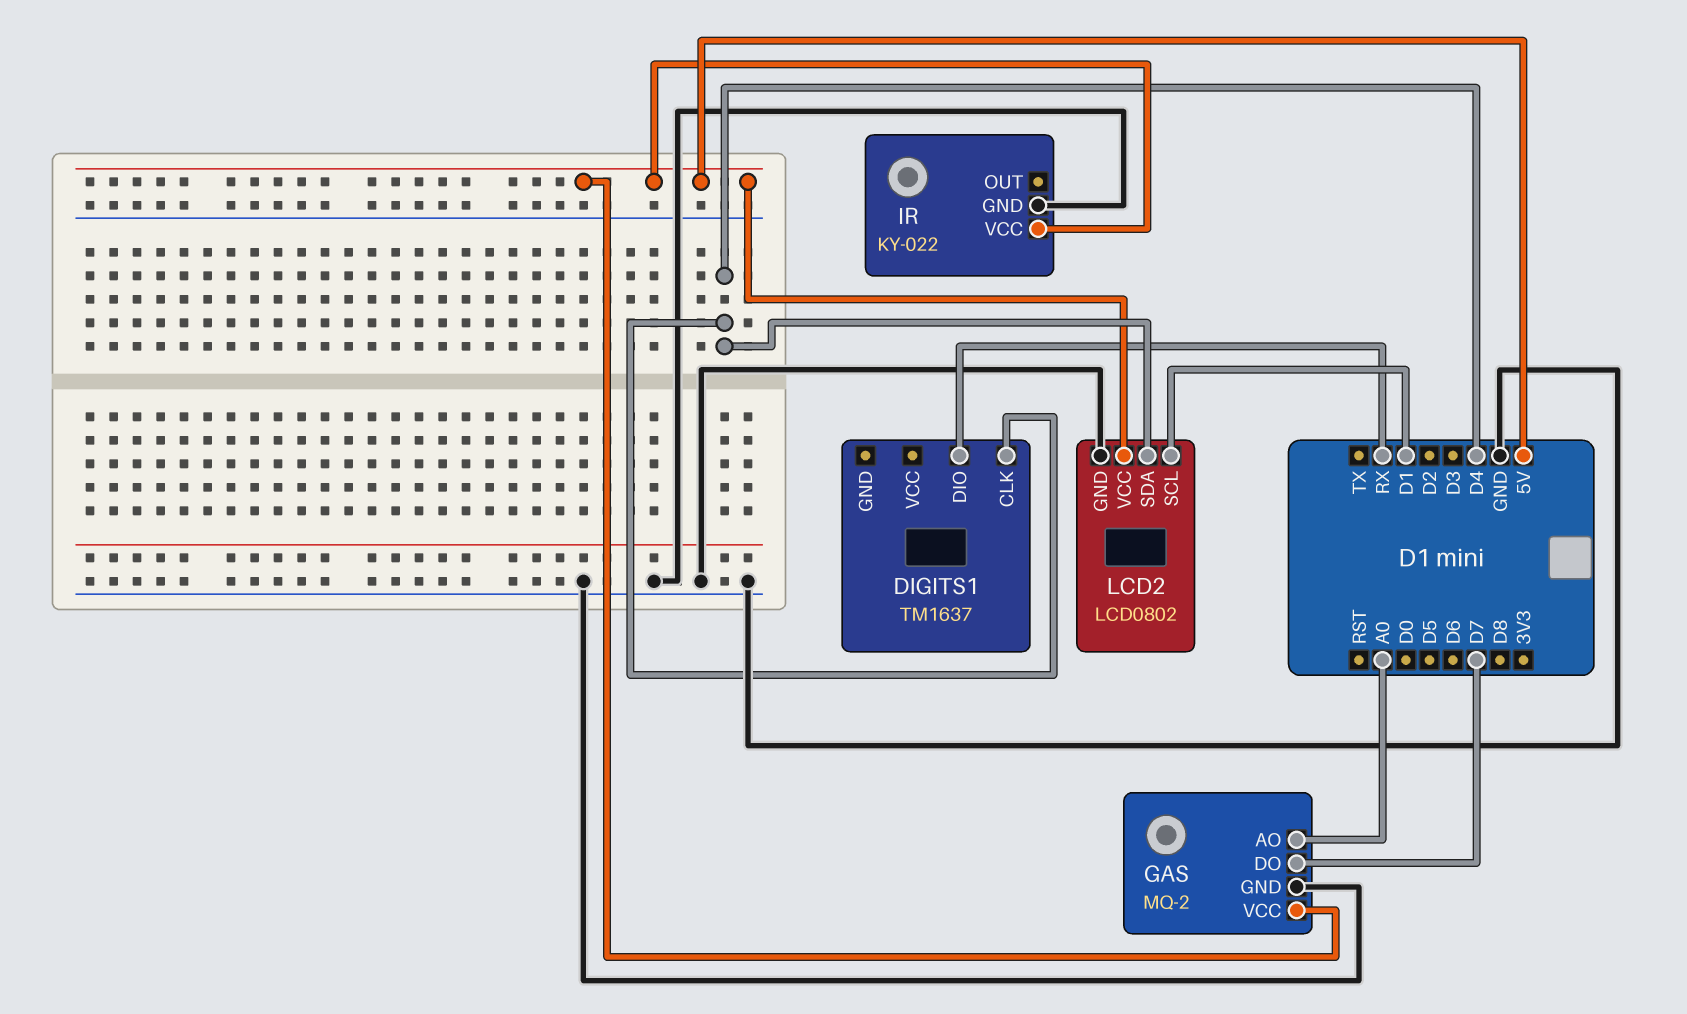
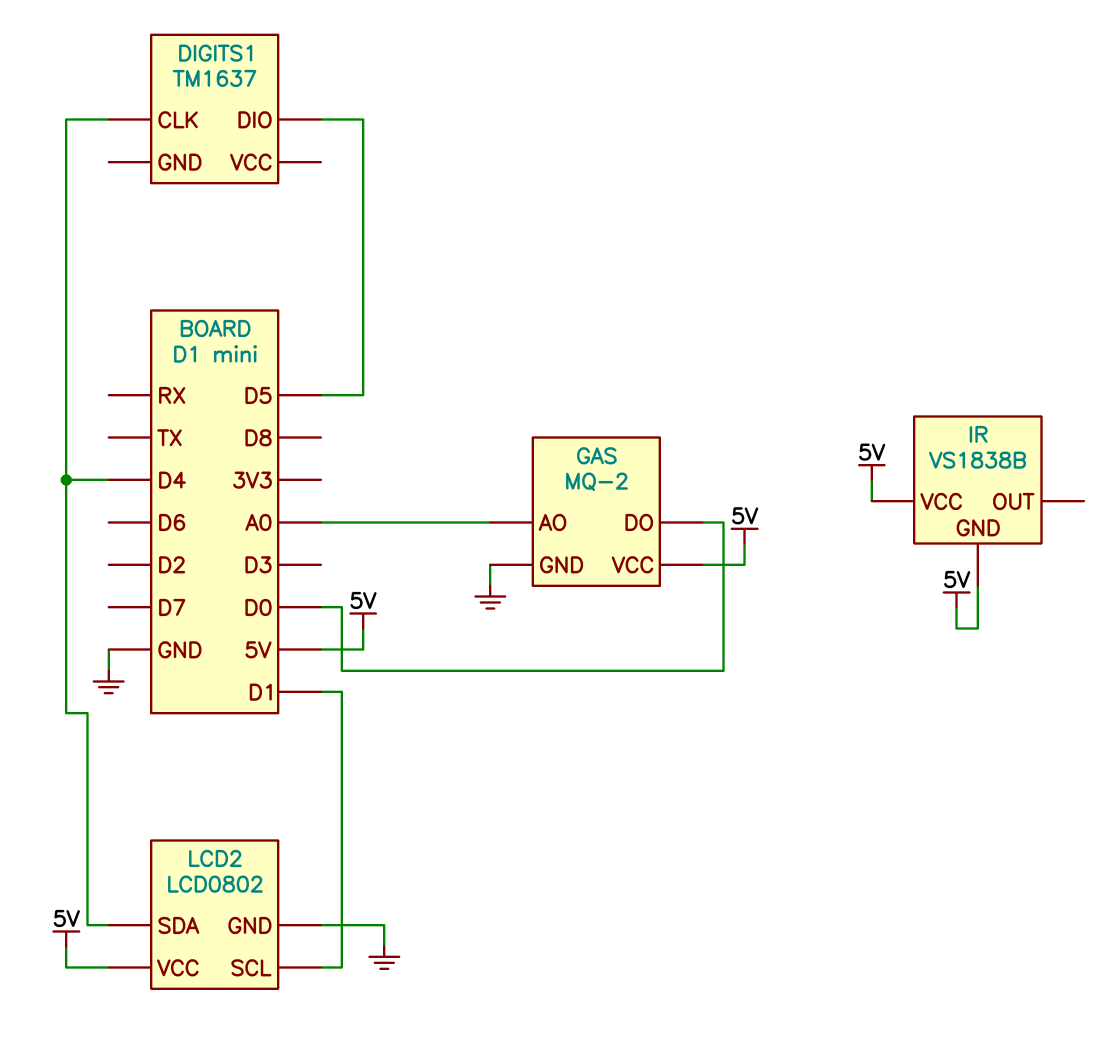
DIGITS1 pin DIO: RX -> D5
GAS pin DO: D7 -> D0
IR: KY-022 -> VS1838B
IR pin GND: GND -> 5V

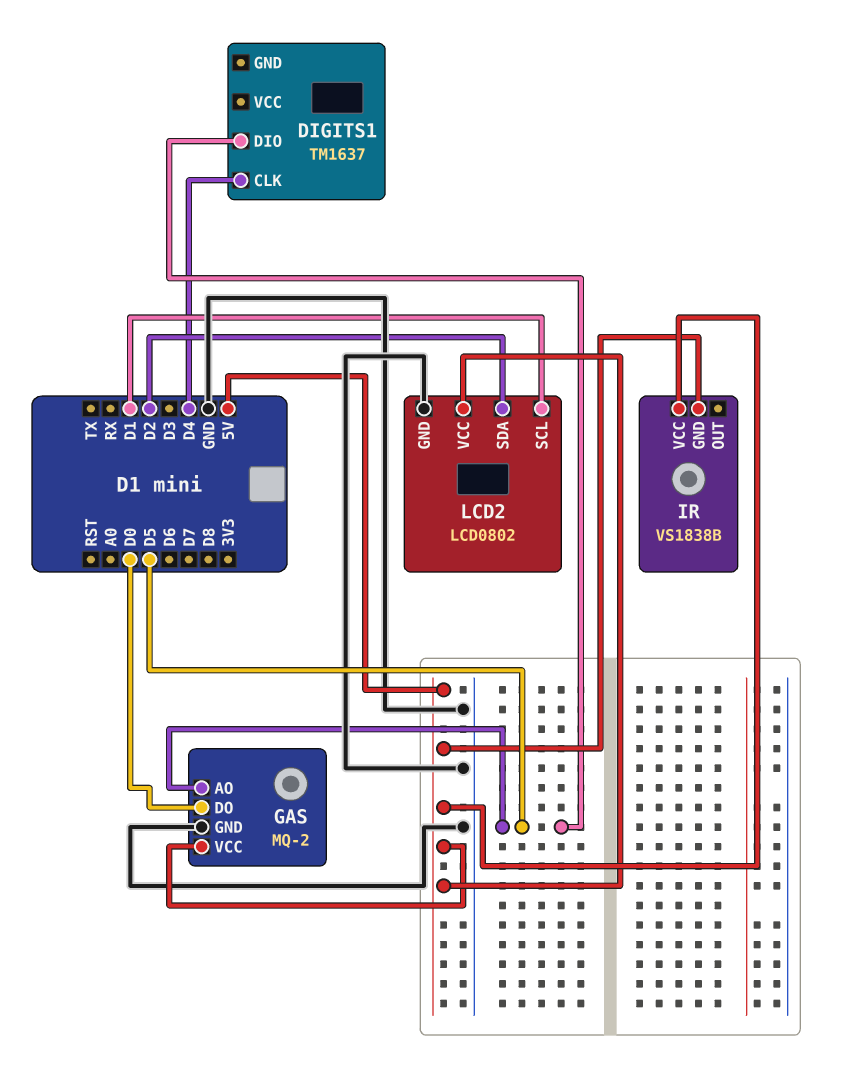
GAS pin AO: A0 -> D5
LCD2 pin SDA: D4 -> D2

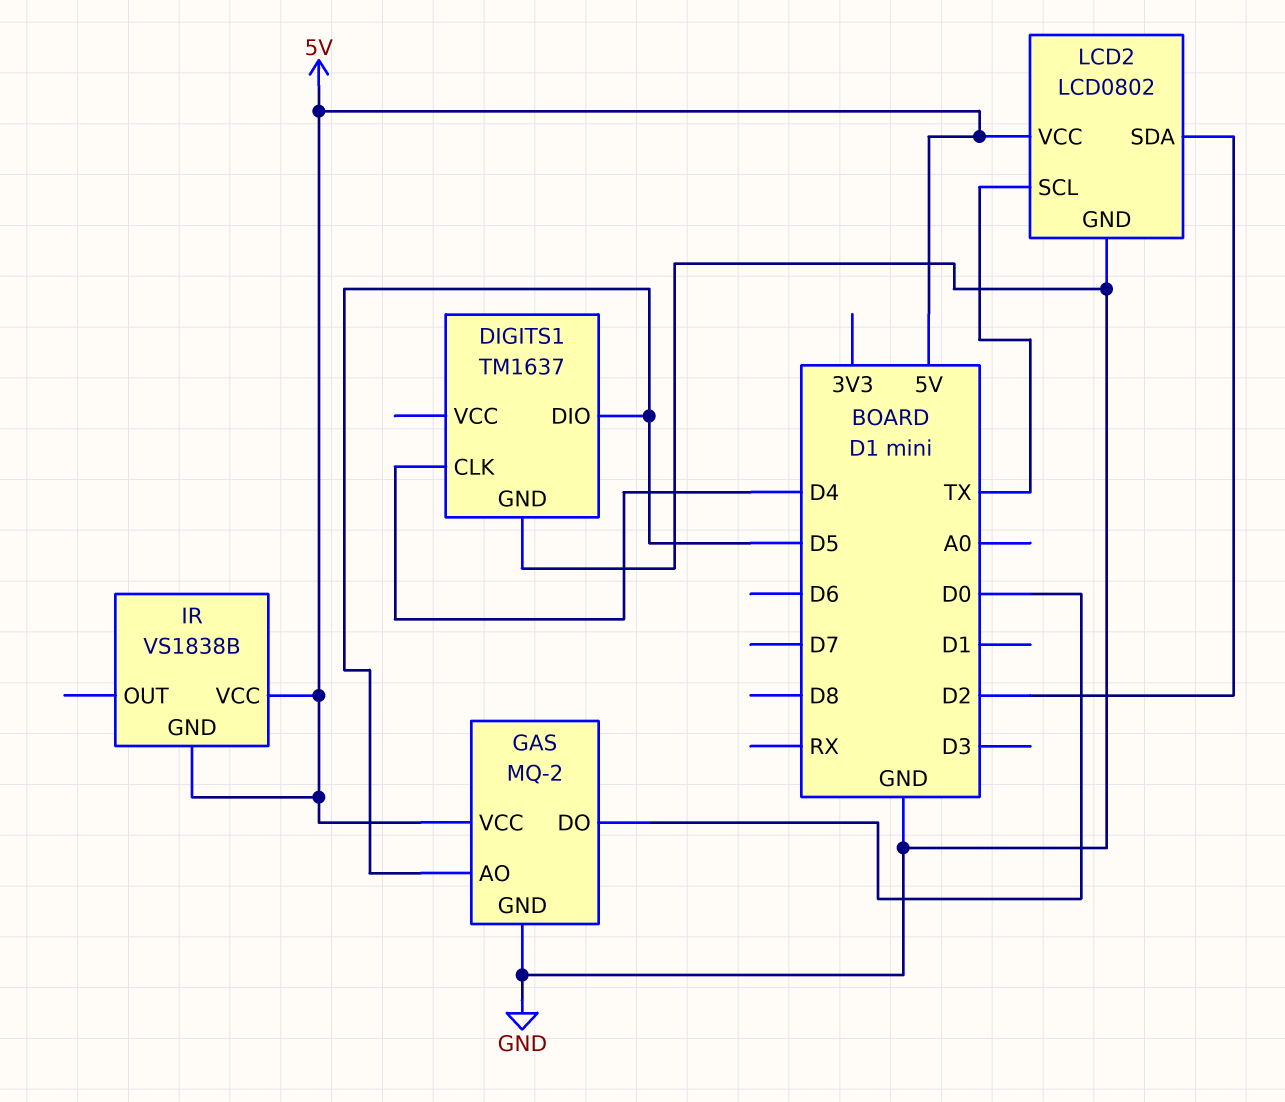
DIGITS1 pin GND: none -> GND
LCD2 pin SCL: D1 -> TX

